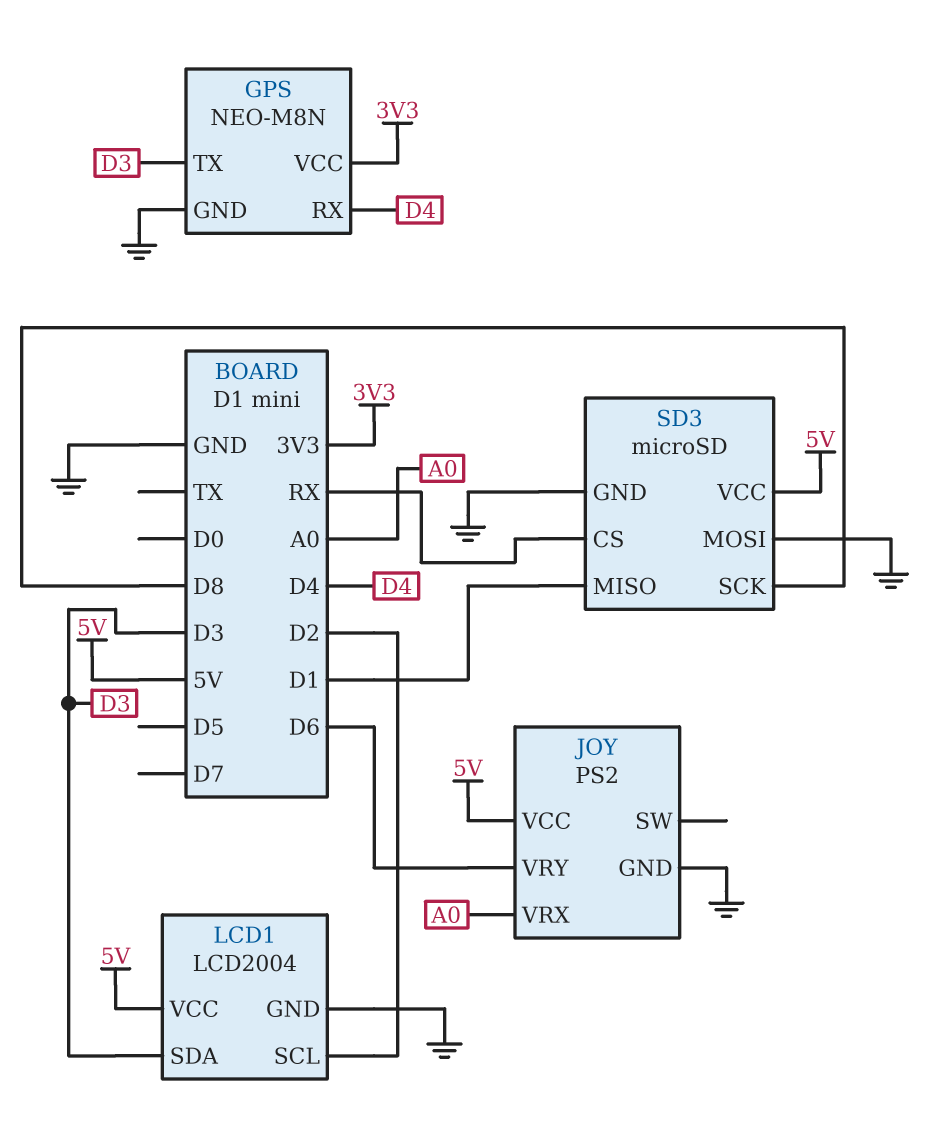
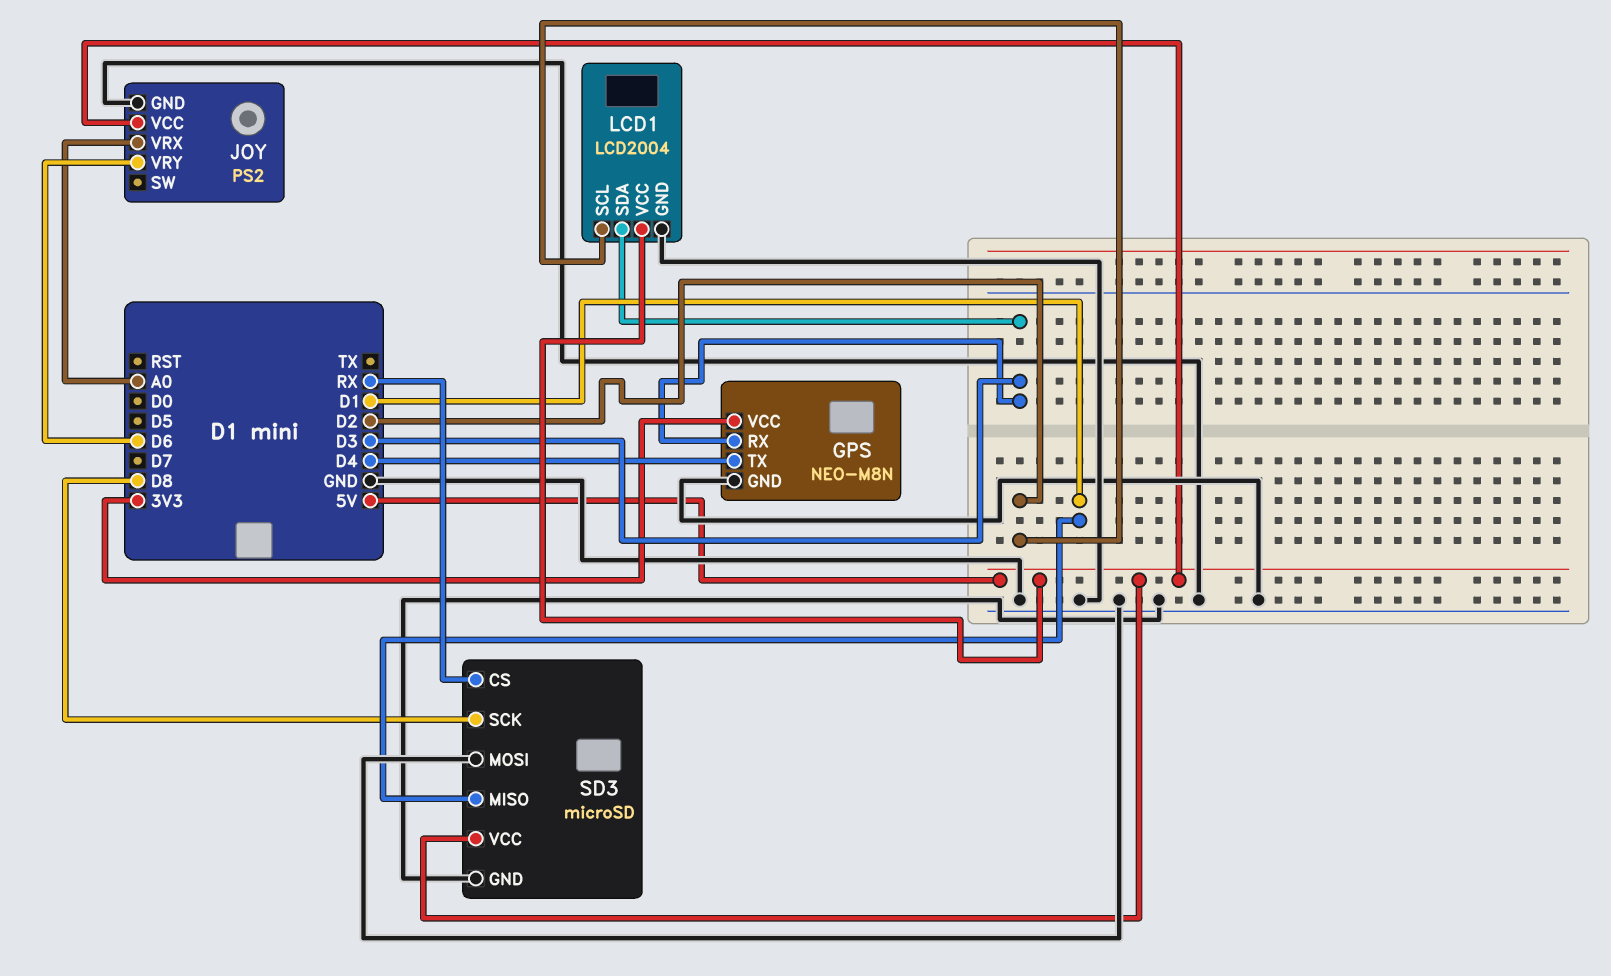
GPS pin RX: D4 -> D3
GPS pin TX: D3 -> D4

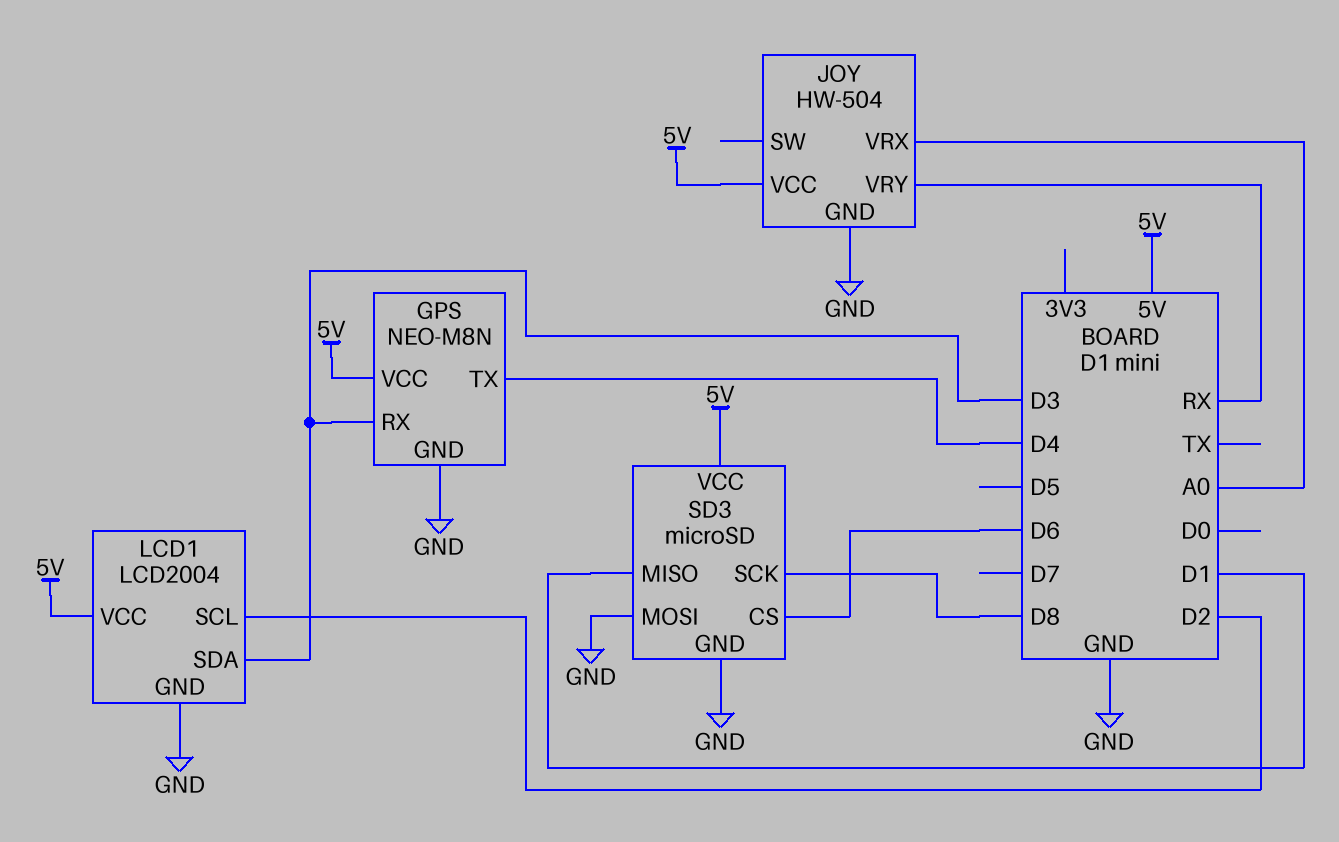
GPS pin VCC: 3V3 -> 5V
JOY: PS2 -> HW-504
JOY pin VRY: D6 -> RX
SD3 pin CS: RX -> D6

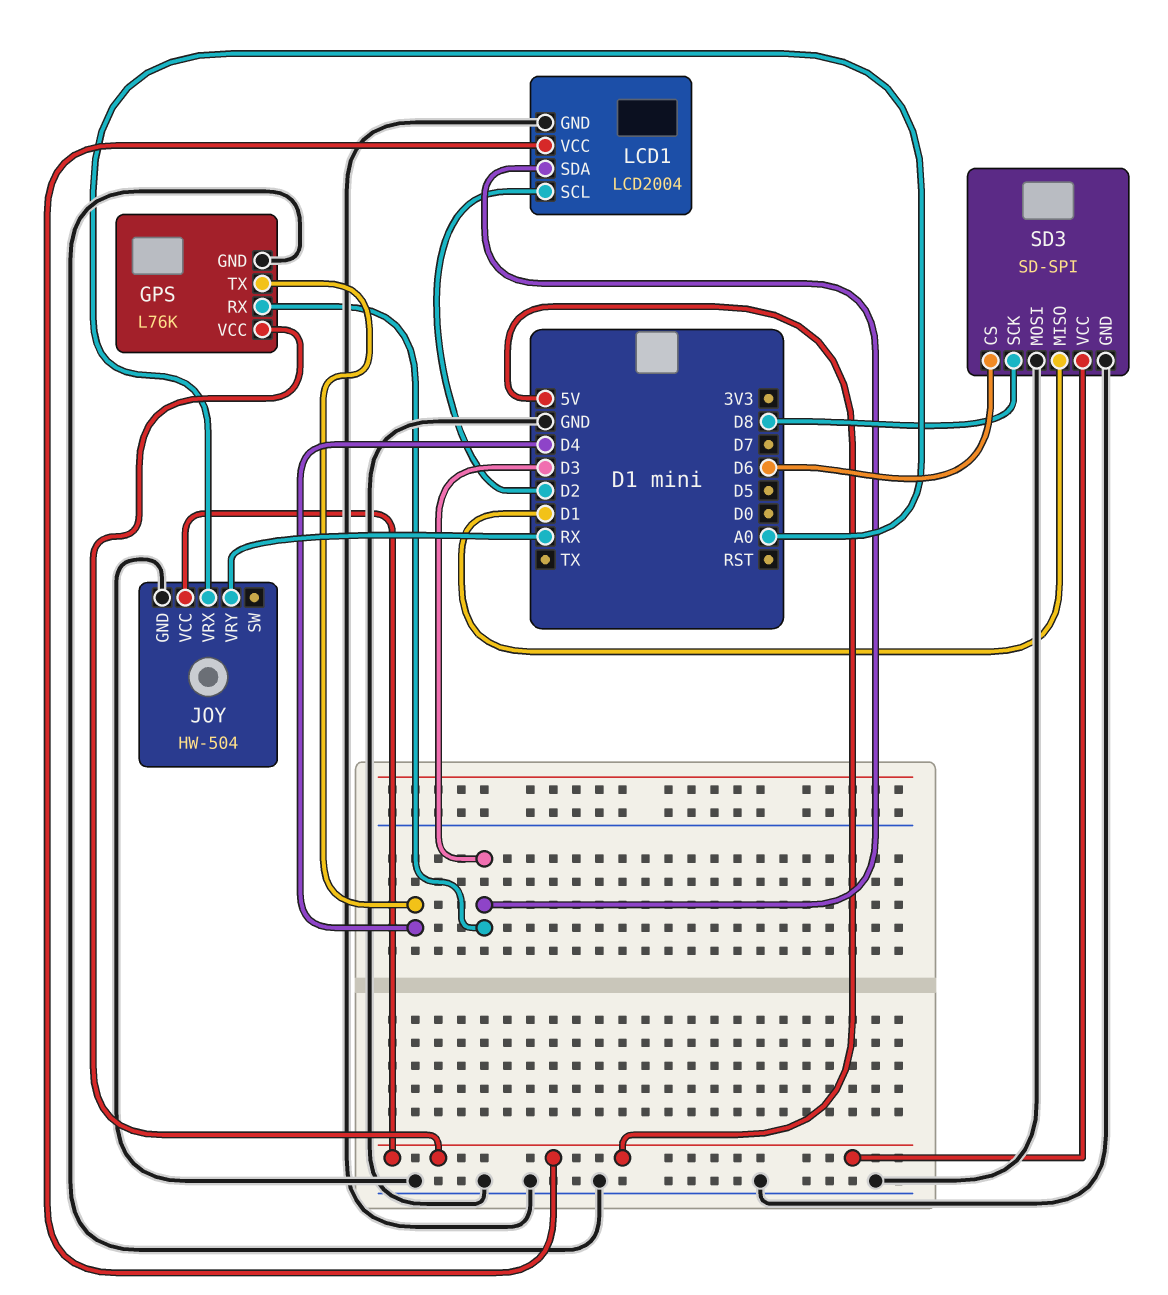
GPS: NEO-M8N -> L76K
SD3: microSD -> SD-SPI

